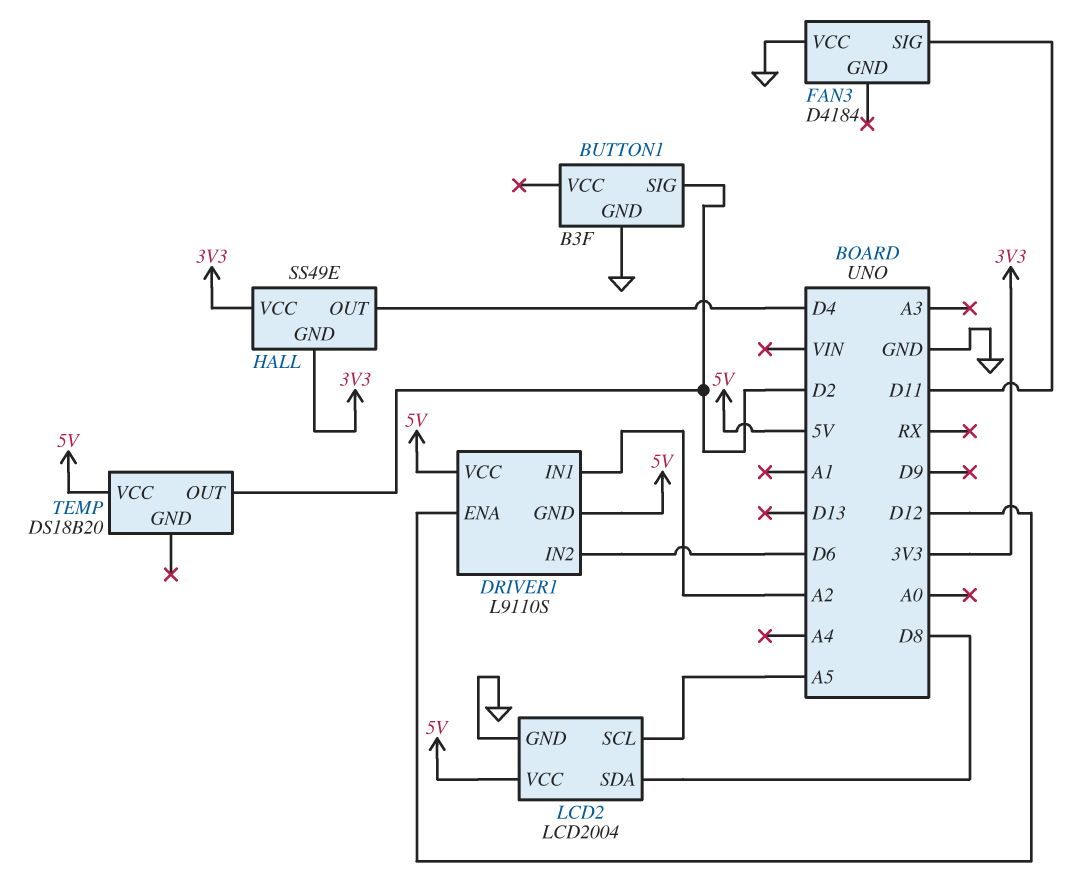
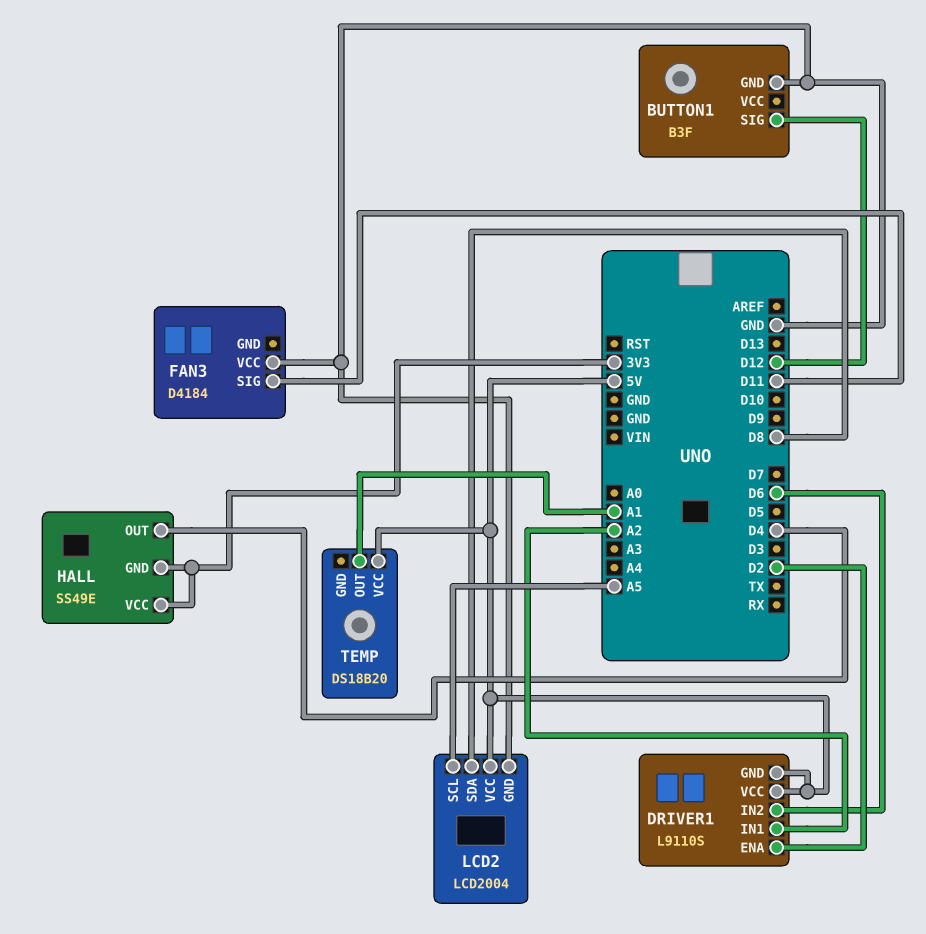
BUTTON1 pin SIG: D2 -> D12
DRIVER1 pin ENA: D12 -> D2
TEMP pin OUT: D2 -> A1

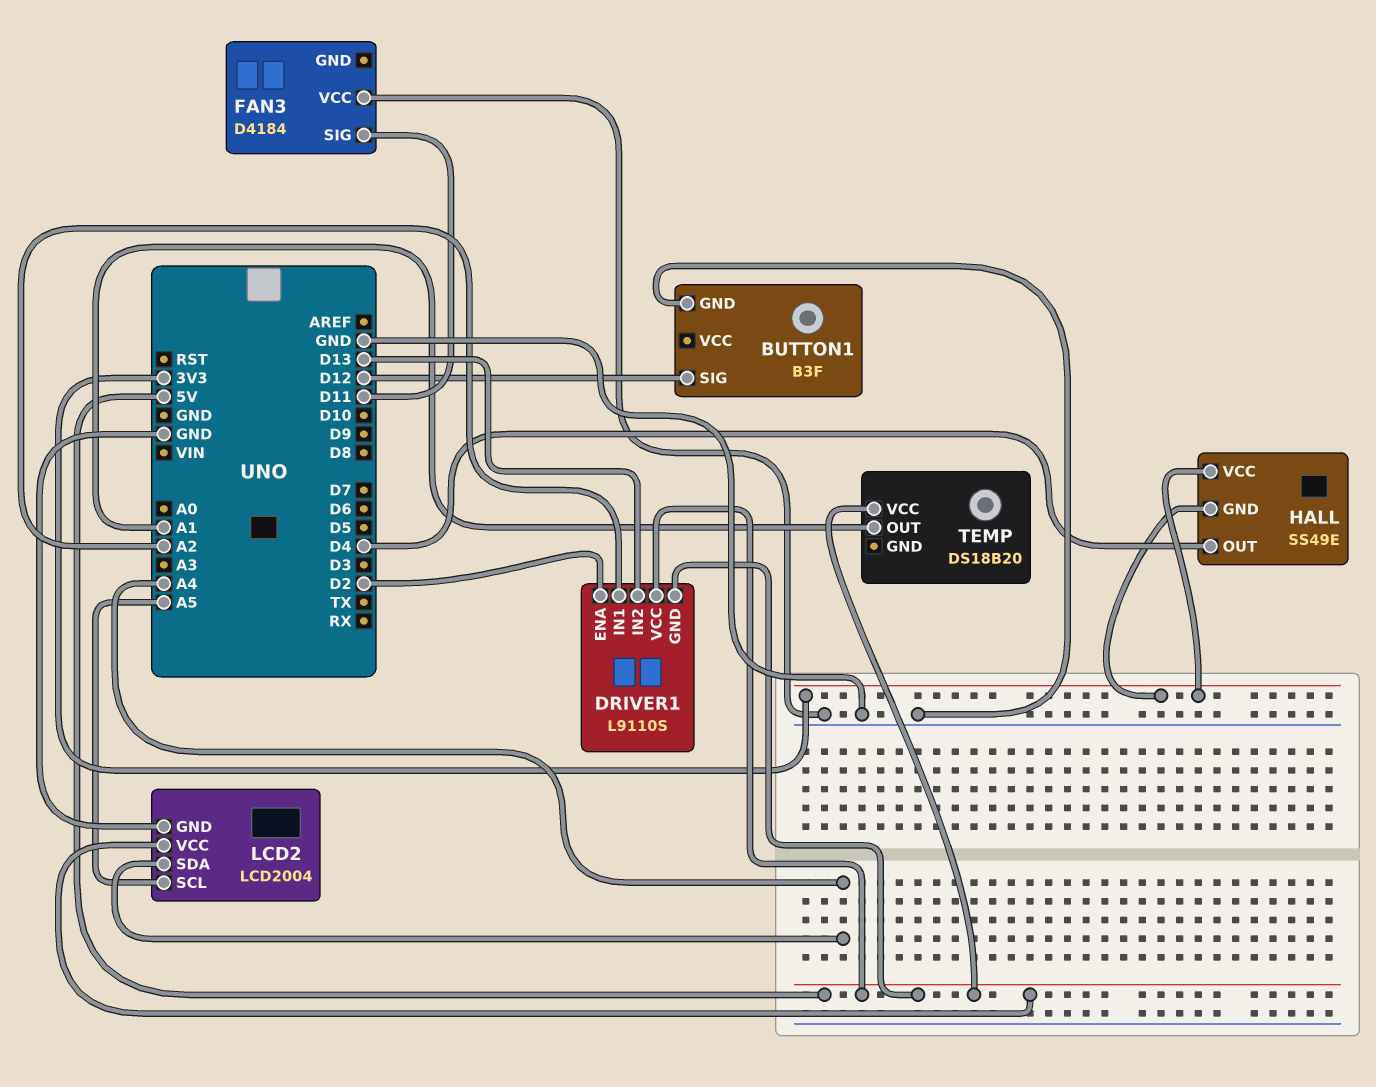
DRIVER1 pin IN2: D6 -> D13
LCD2 pin SDA: D8 -> A4

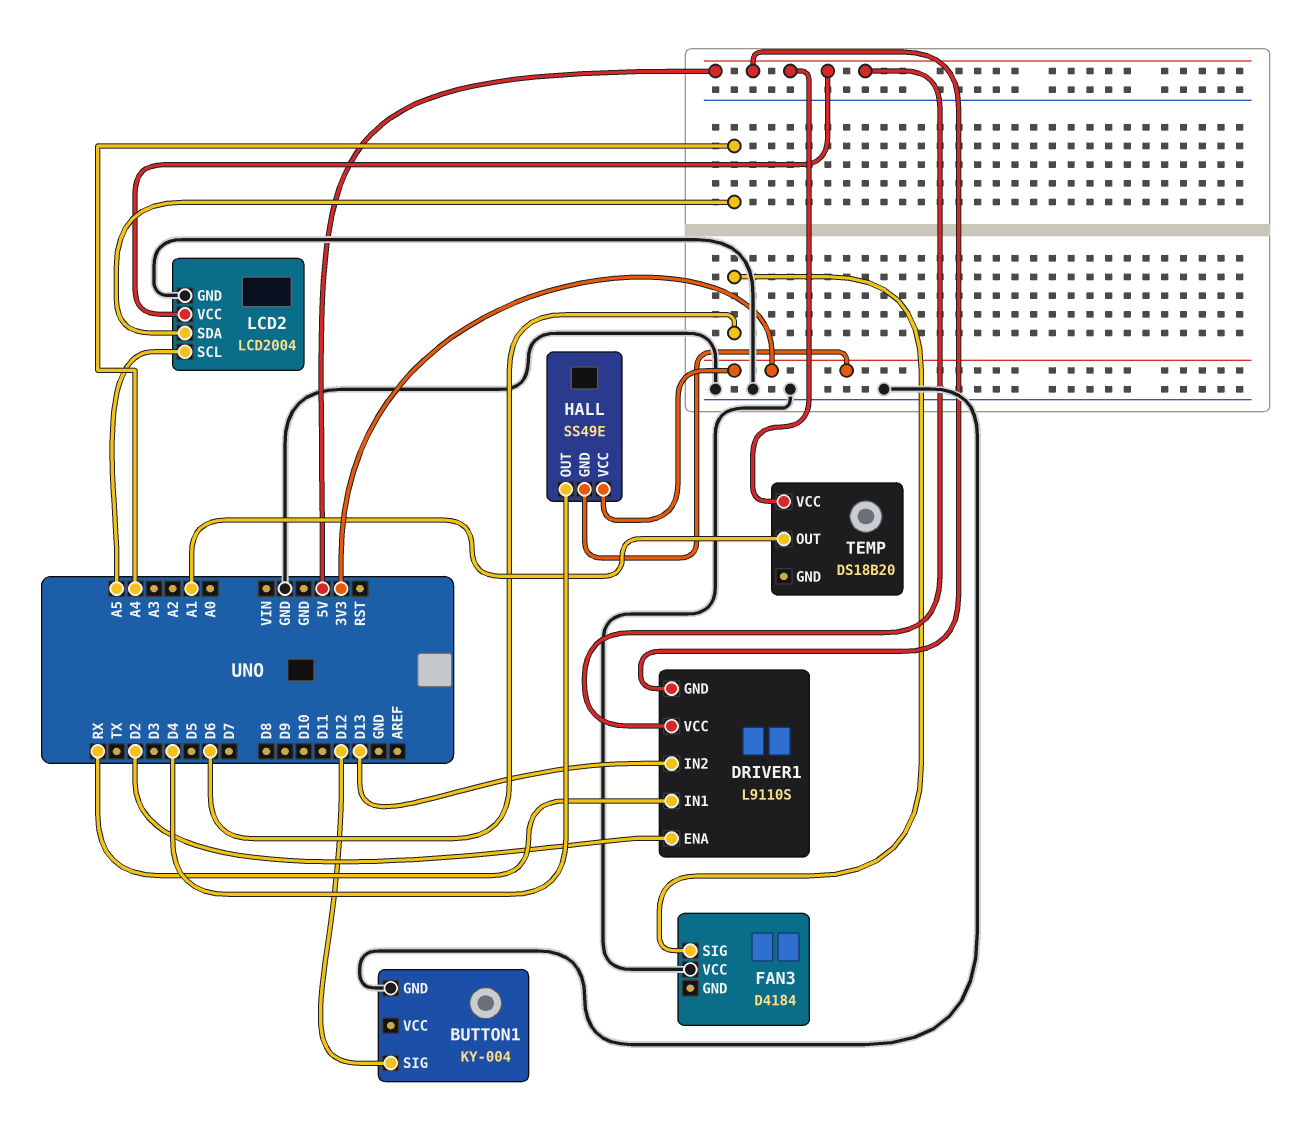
BUTTON1: B3F -> KY-004
DRIVER1 pin IN1: A2 -> RX
FAN3 pin SIG: D11 -> D6

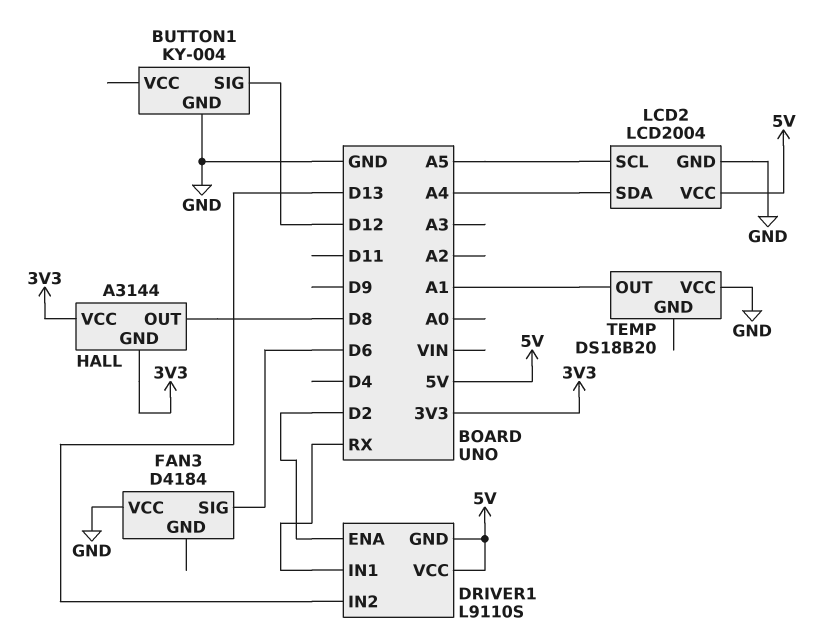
HALL: SS49E -> A3144
HALL pin OUT: D4 -> D8
TEMP pin VCC: 5V -> GND

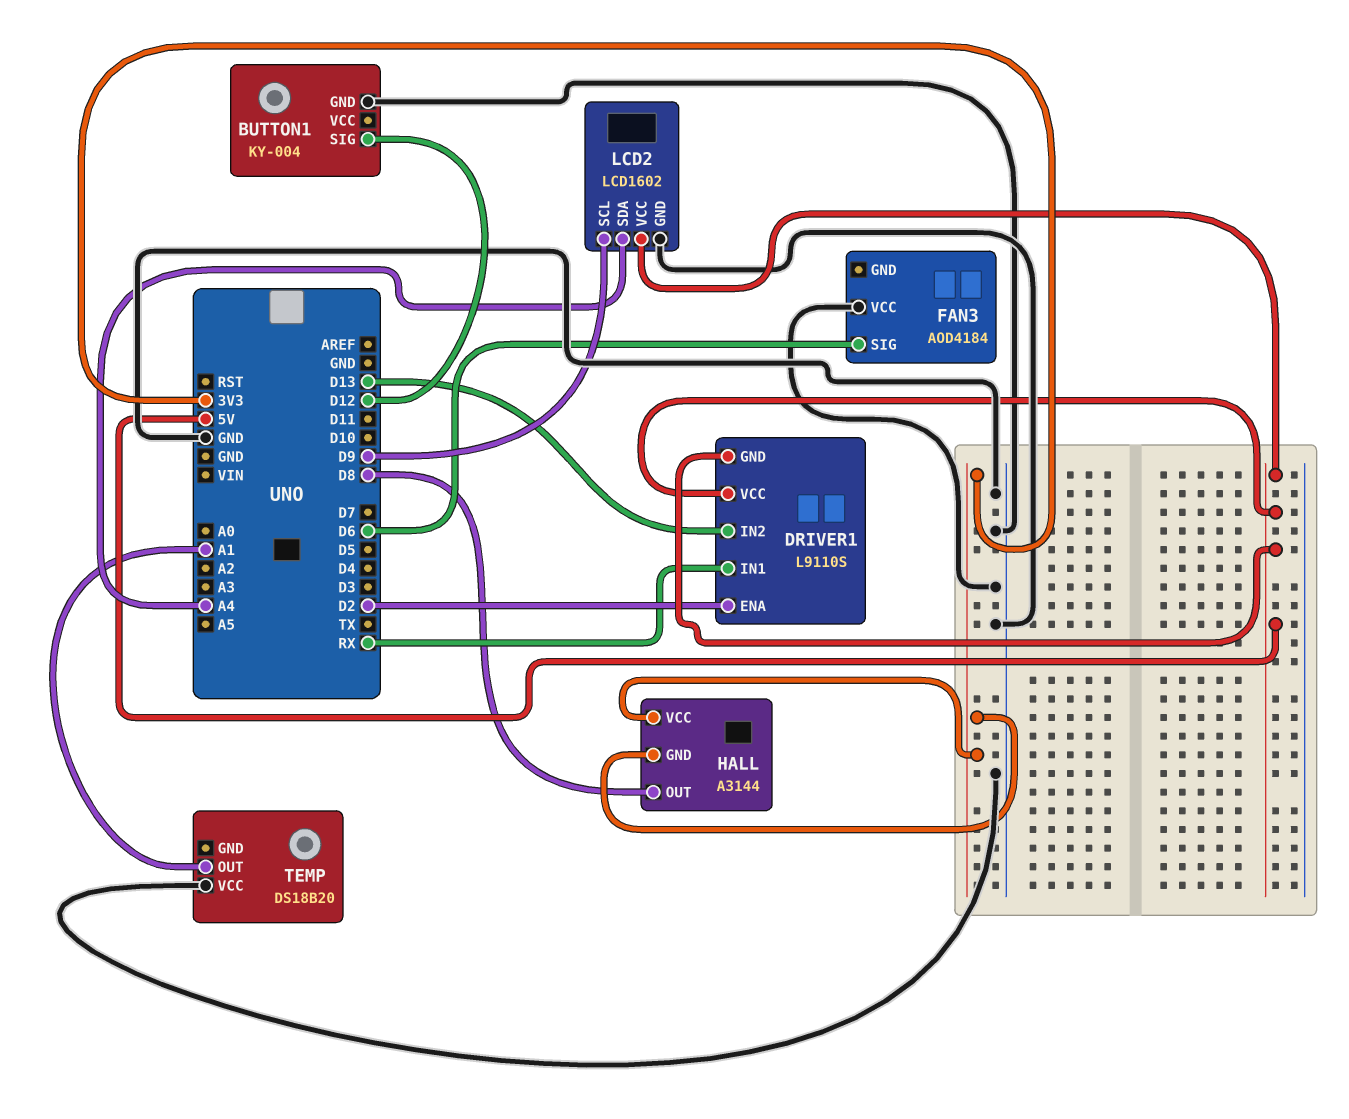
FAN3: D4184 -> AOD4184
LCD2: LCD2004 -> LCD1602
LCD2 pin SCL: A5 -> D9

